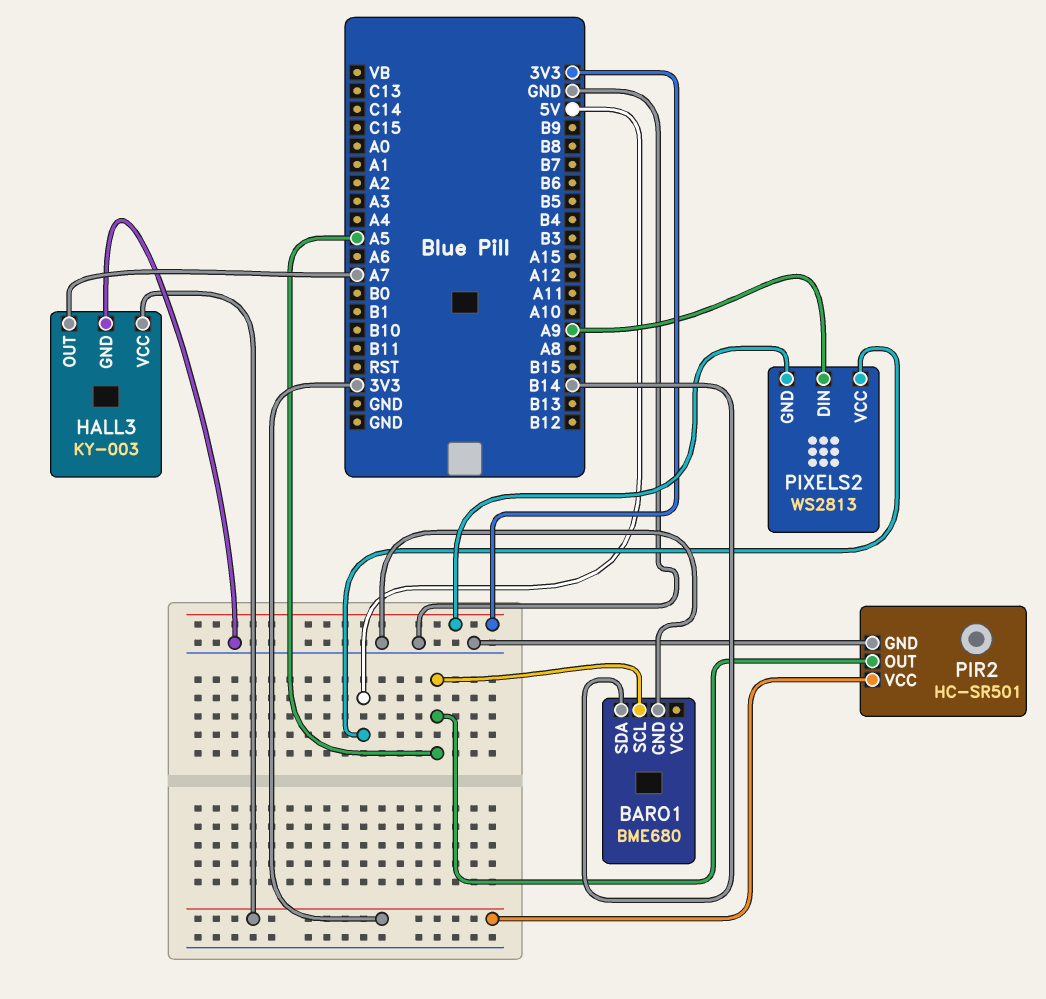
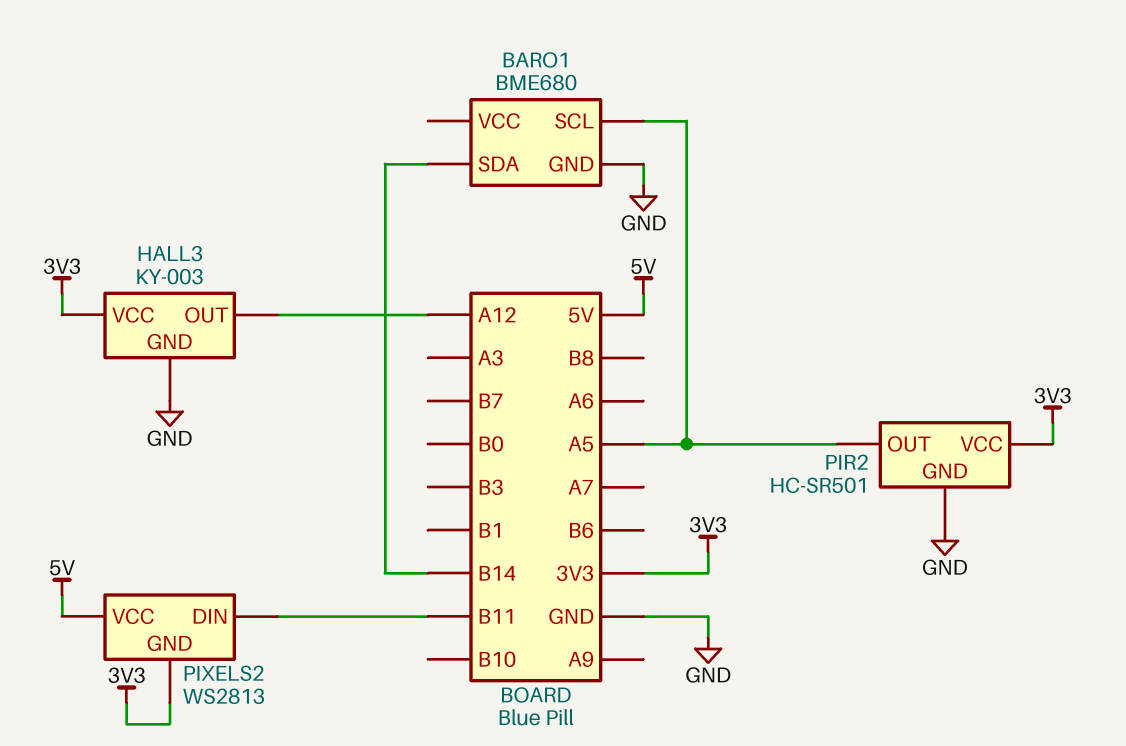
HALL3 pin OUT: A7 -> A12
PIXELS2 pin DIN: A9 -> B11

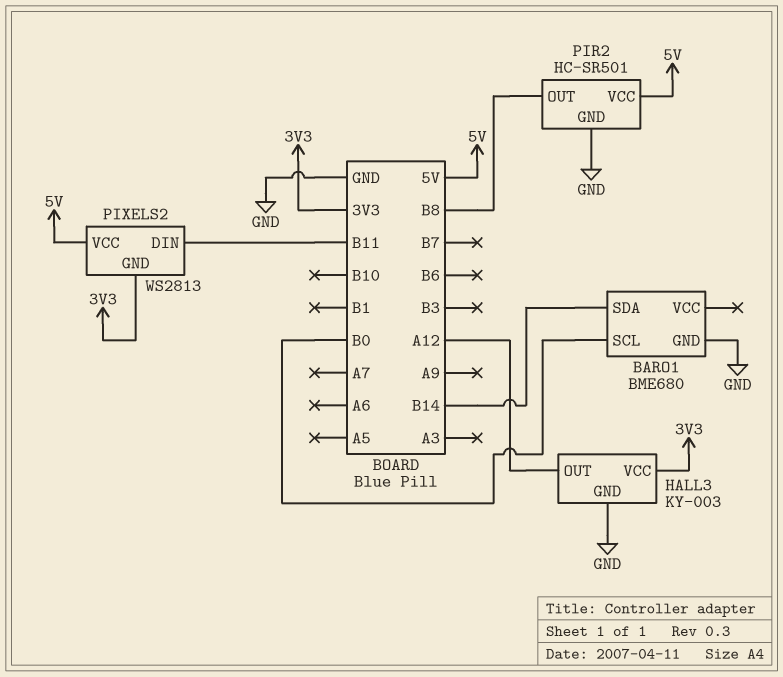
BARO1 pin SCL: A5 -> B0
PIR2 pin OUT: A5 -> B8
PIR2 pin VCC: 3V3 -> 5V

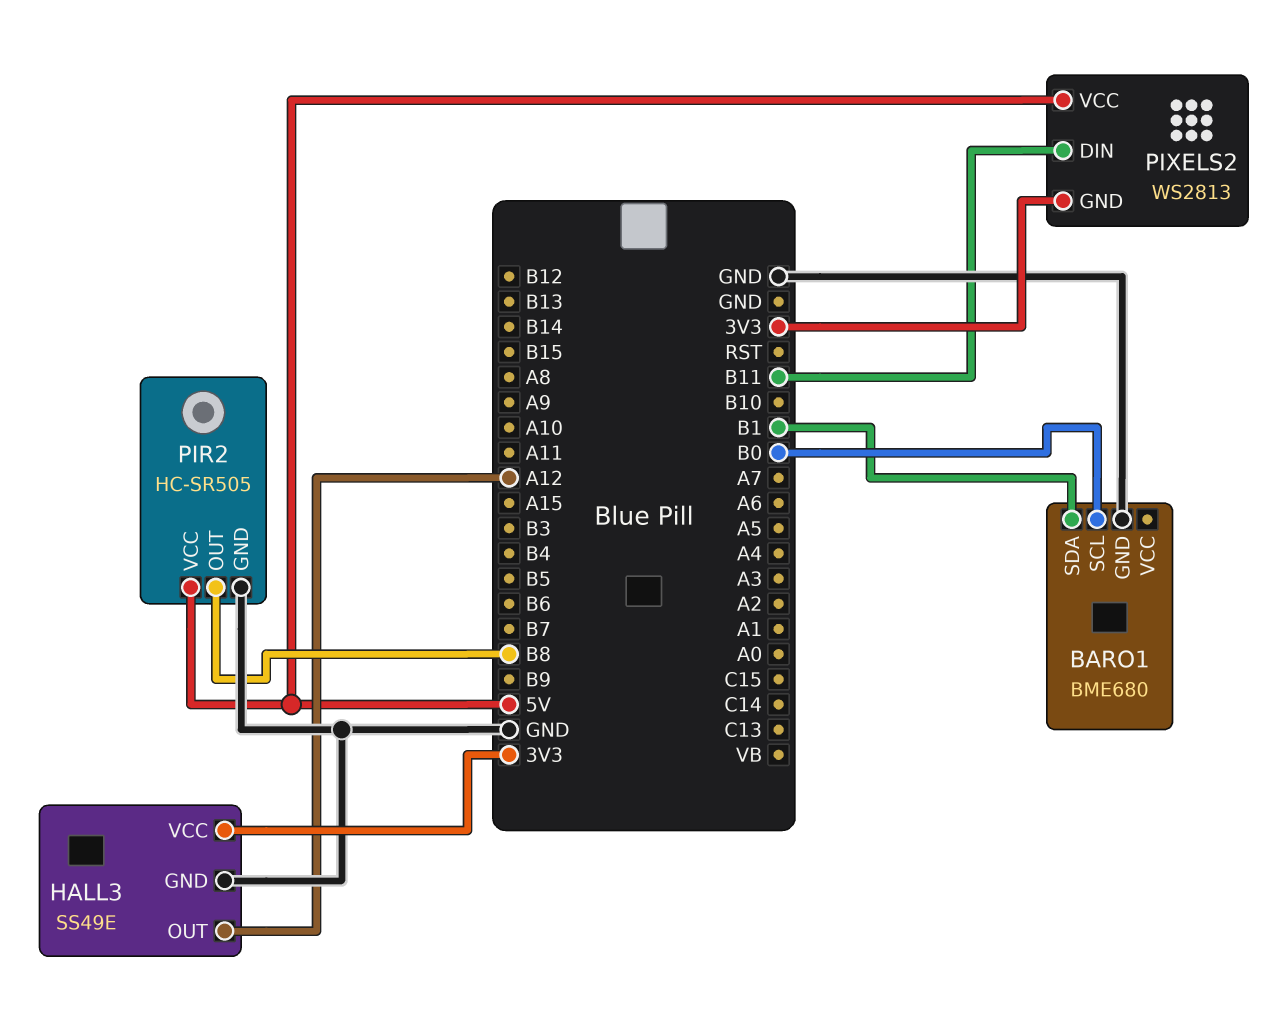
BARO1 pin SDA: B14 -> B1
HALL3: KY-003 -> SS49E
PIR2: HC-SR501 -> HC-SR505

